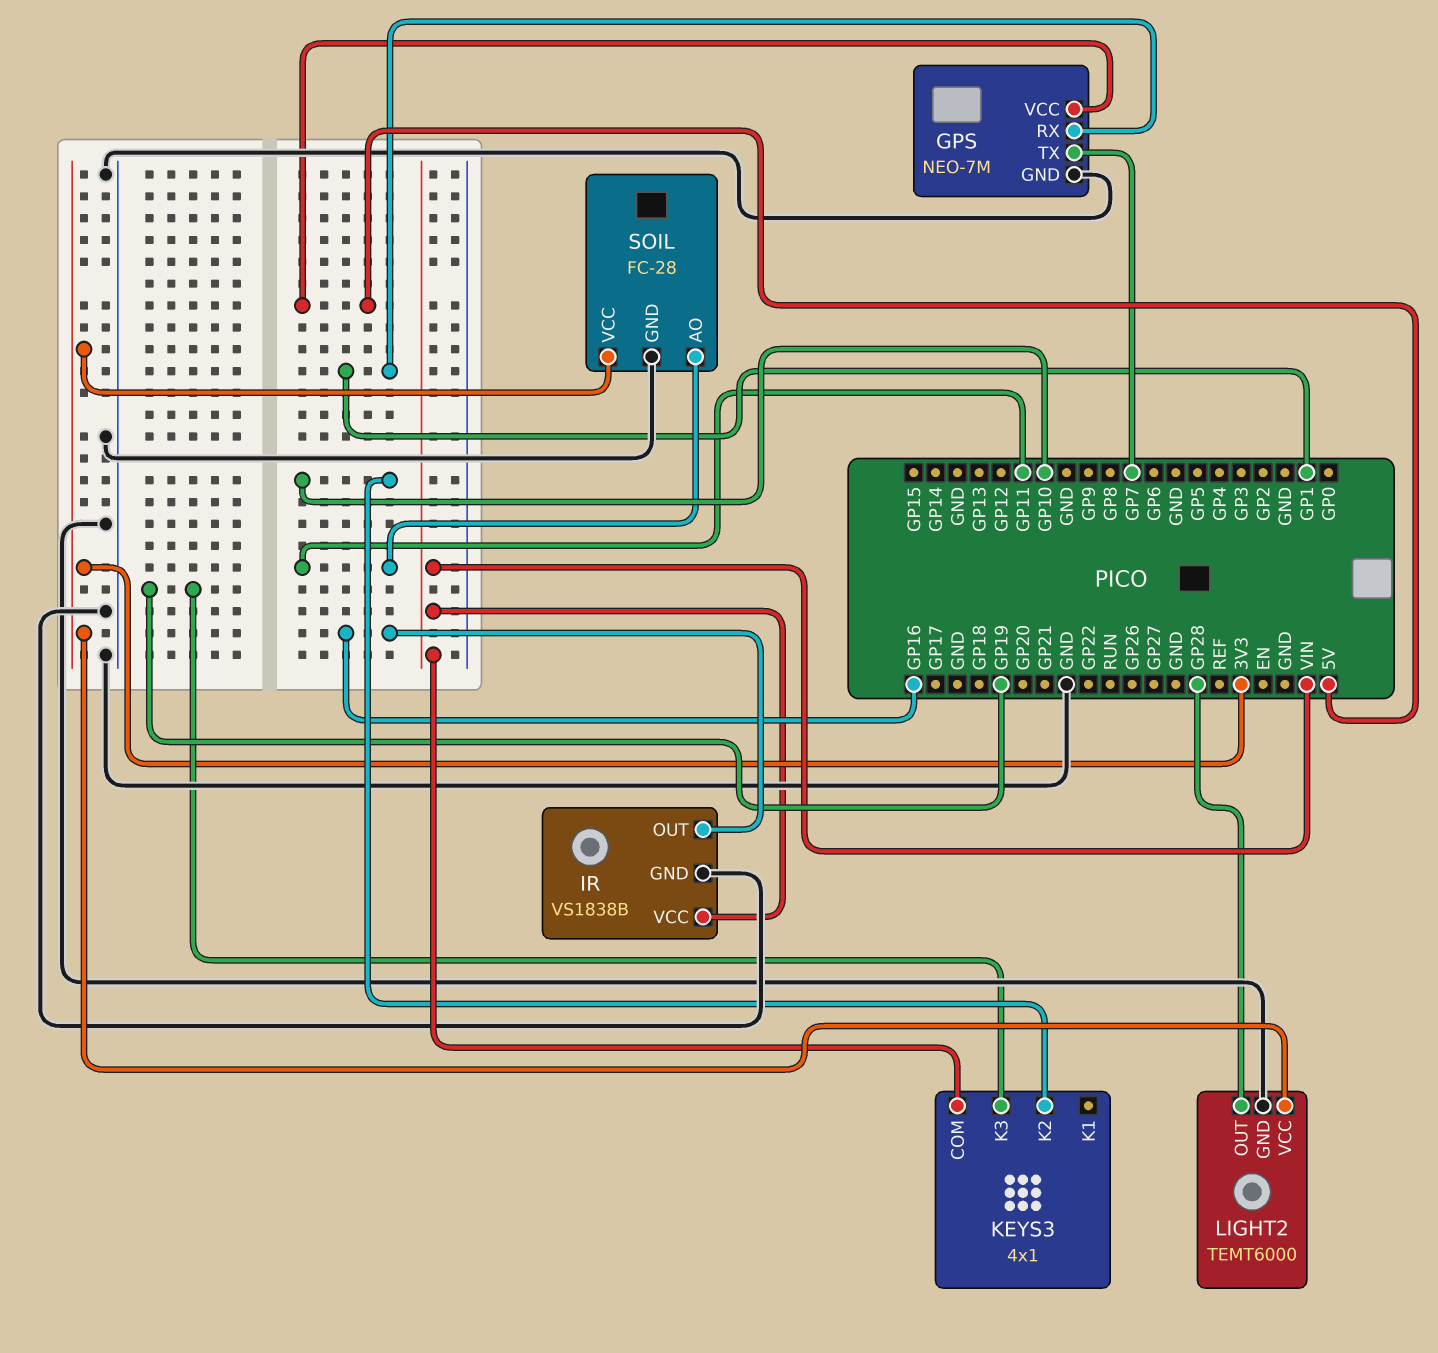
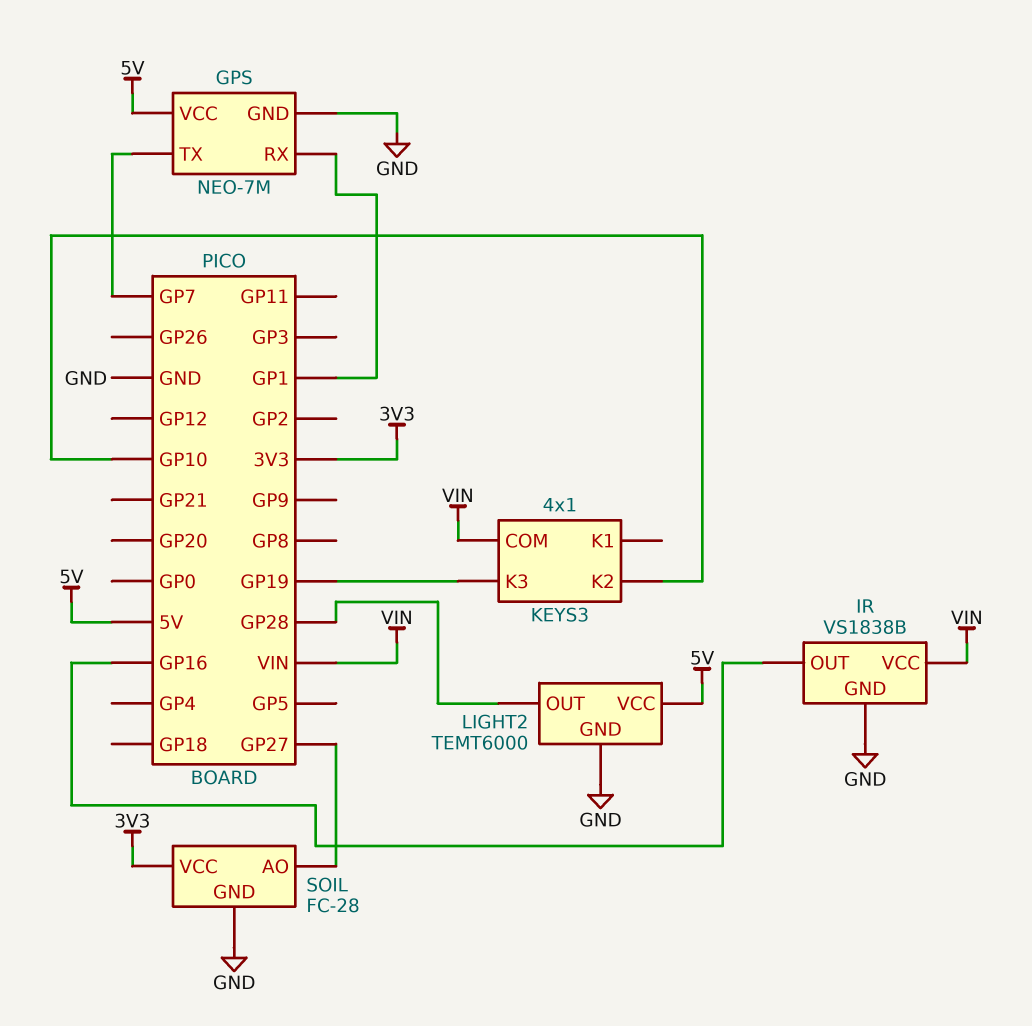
LIGHT2 pin VCC: 3V3 -> 5V
SOIL pin AO: GP11 -> GP27

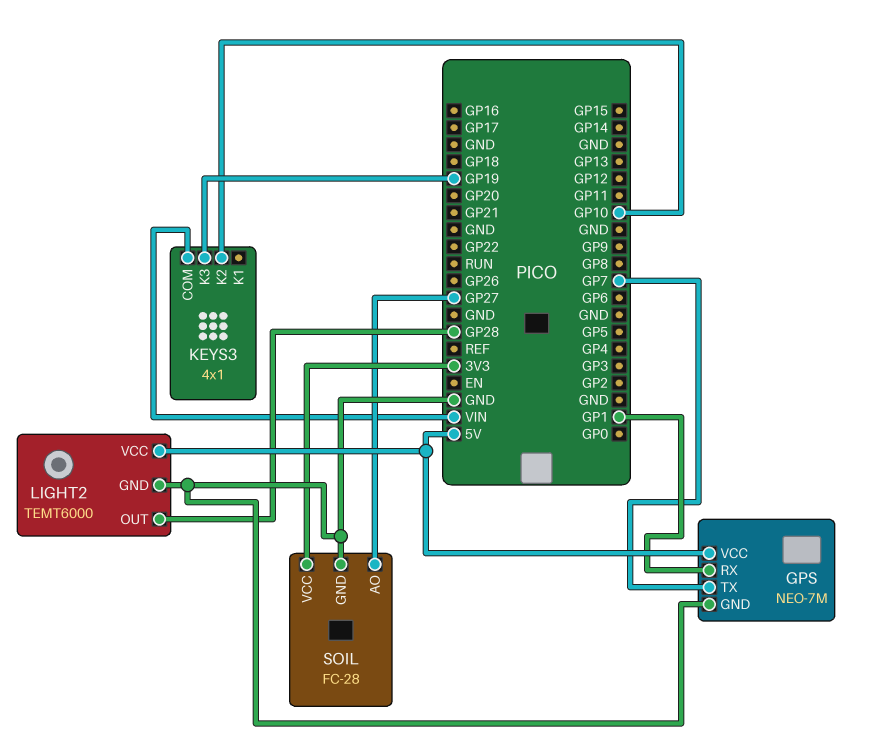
IR: VS1838B -> none
IR pin GND: GND -> none
IR pin OUT: GP16 -> none
IR pin VCC: VIN -> none

